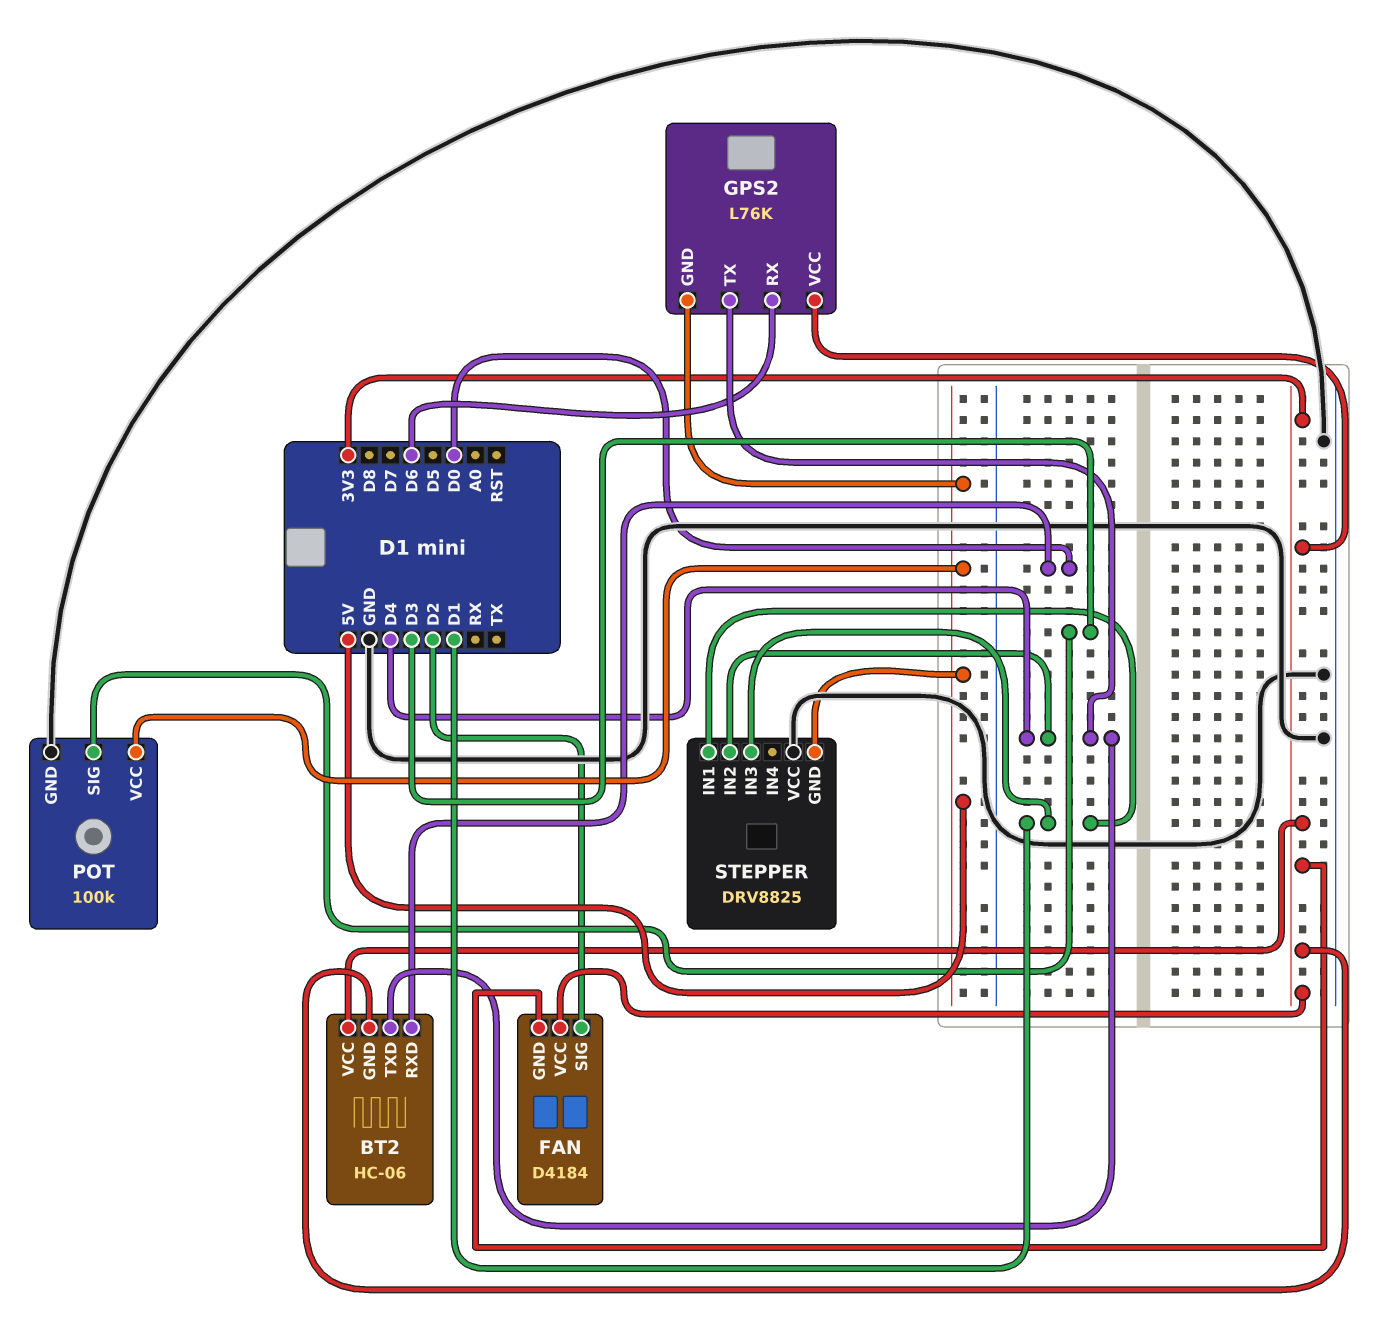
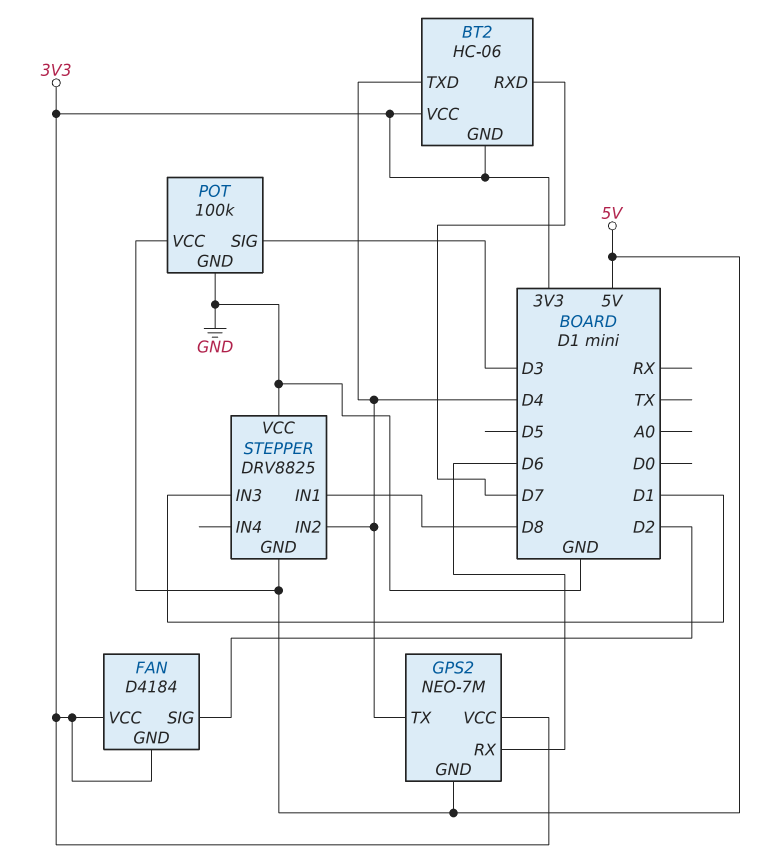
BT2 pin RXD: D0 -> D7
GPS2: L76K -> NEO-7M
STEPPER pin IN1: D1 -> D8

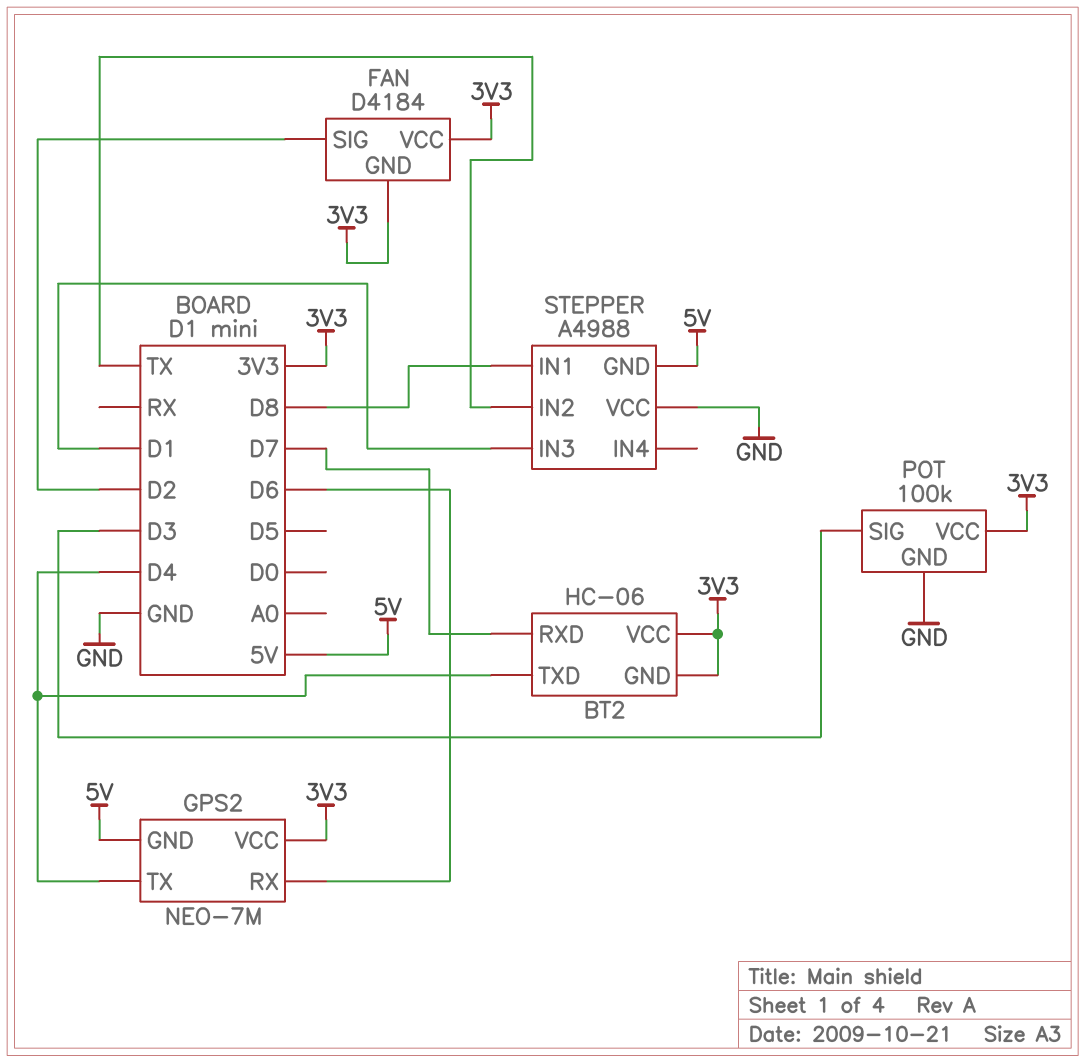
POT pin VCC: 5V -> 3V3
STEPPER: DRV8825 -> A4988
STEPPER pin IN2: D4 -> TX

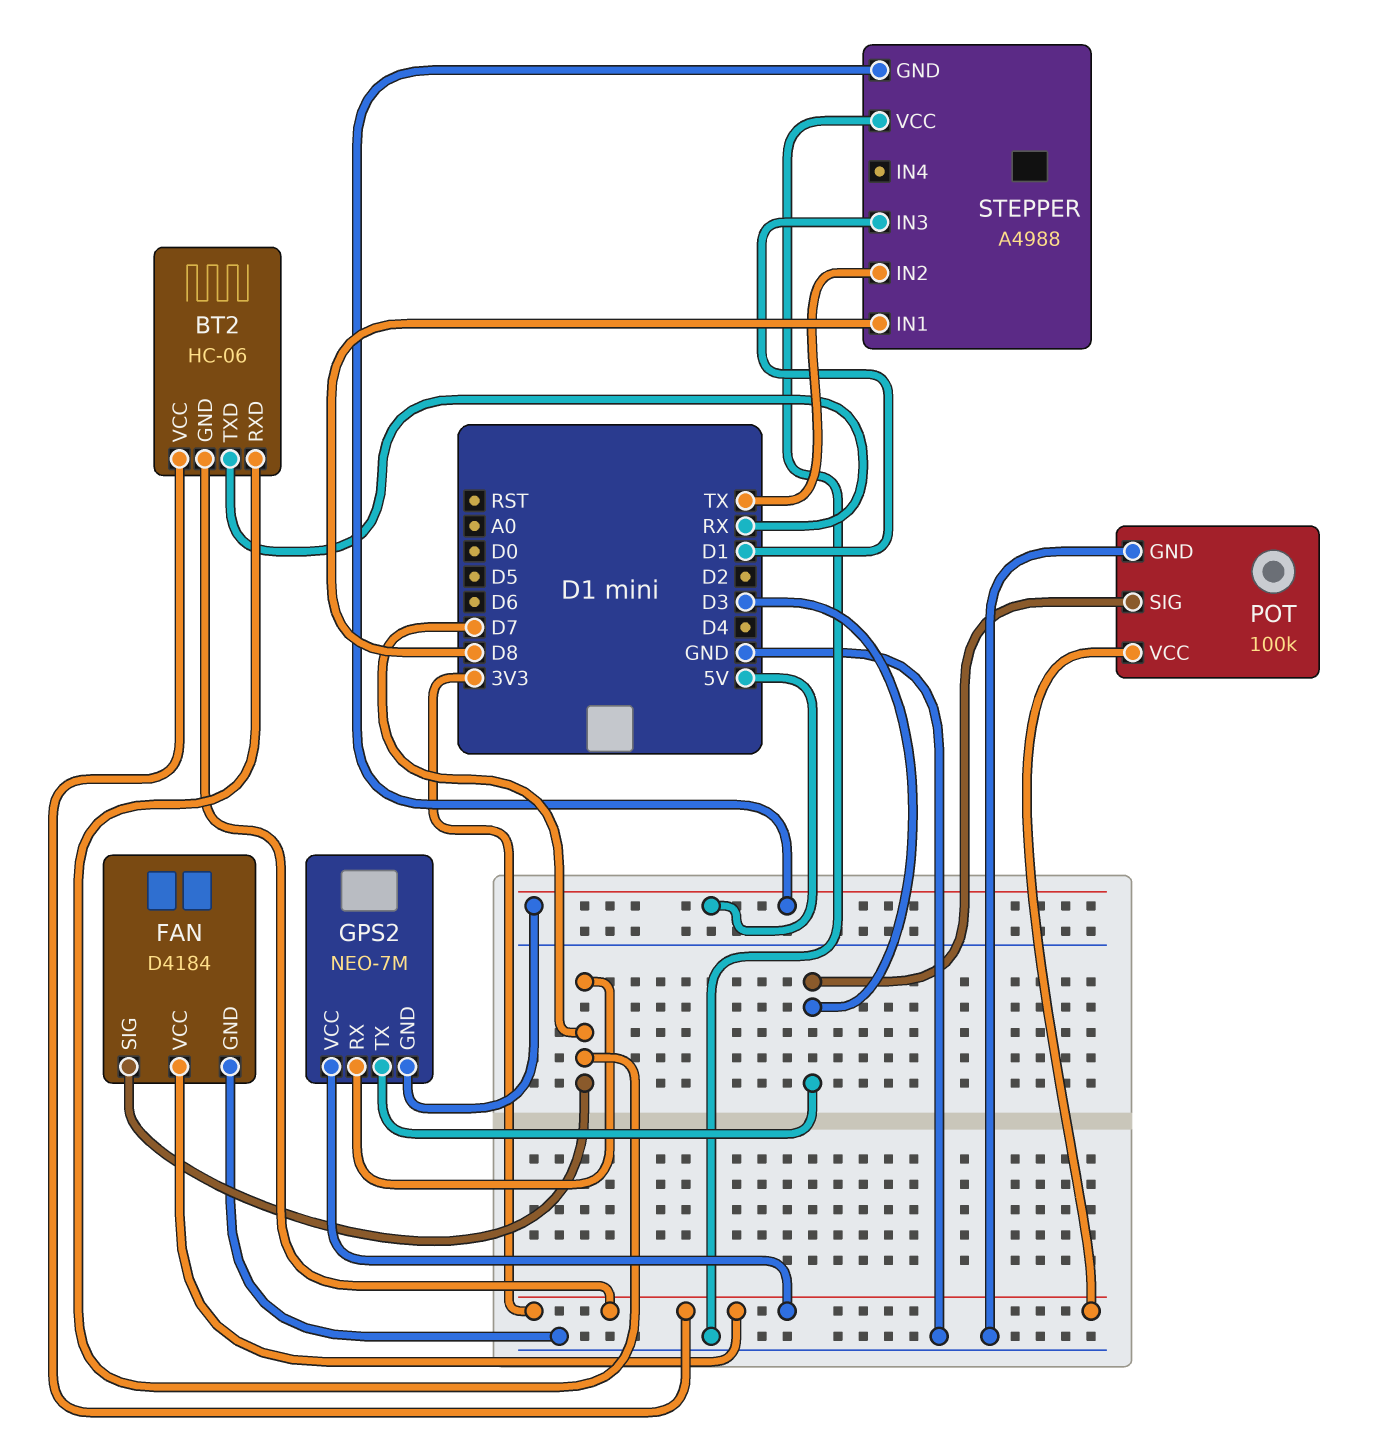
BT2 pin TXD: D4 -> RX
FAN pin GND: 3V3 -> GND
FAN pin SIG: D2 -> D7
GPS2 pin RX: D6 -> D7
GPS2 pin TX: D4 -> D3

